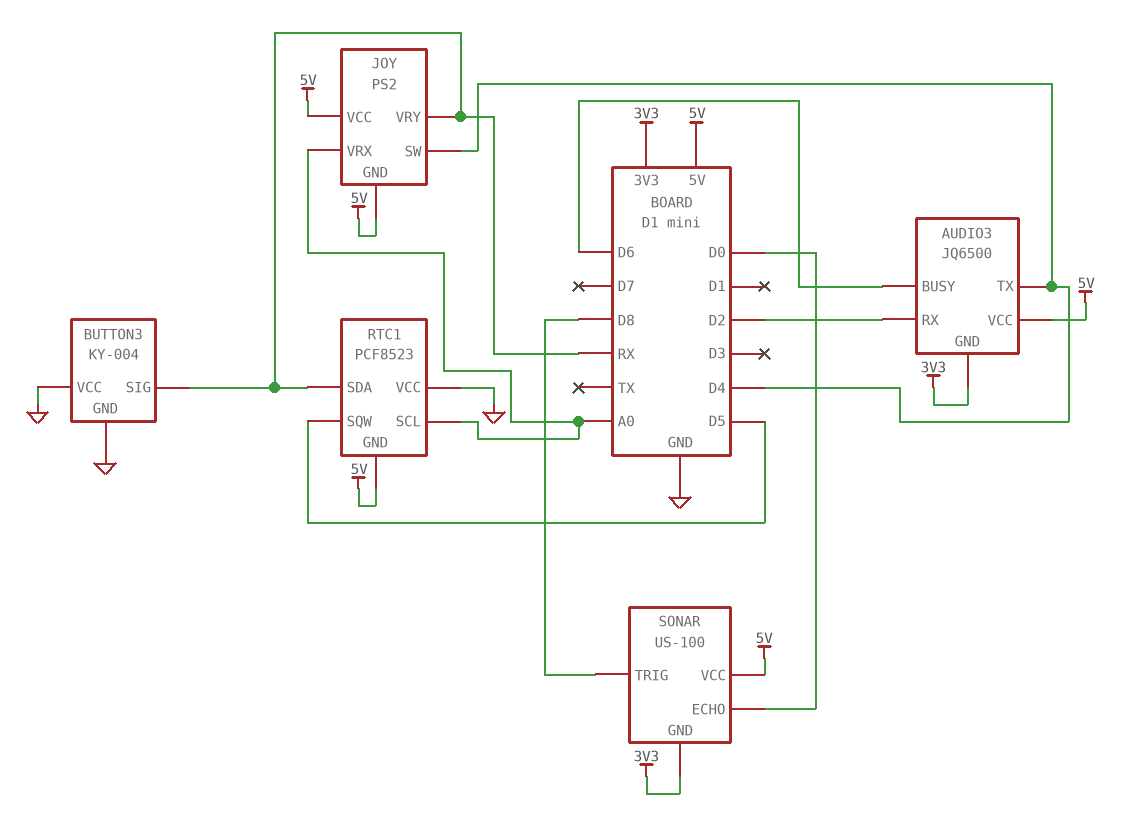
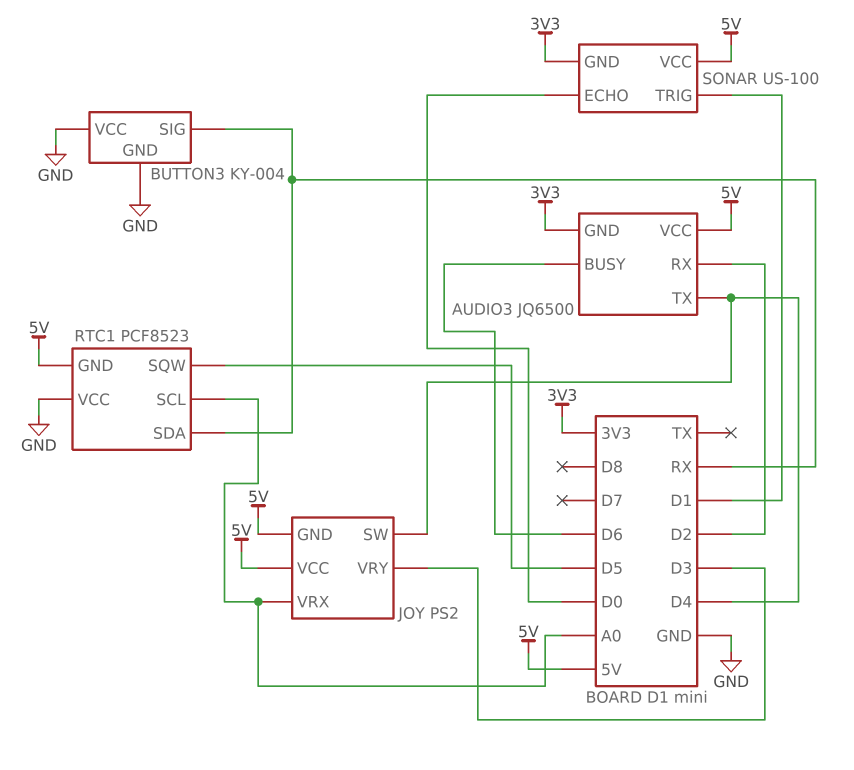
JOY pin VRY: RX -> D3
SONAR pin TRIG: D8 -> D1

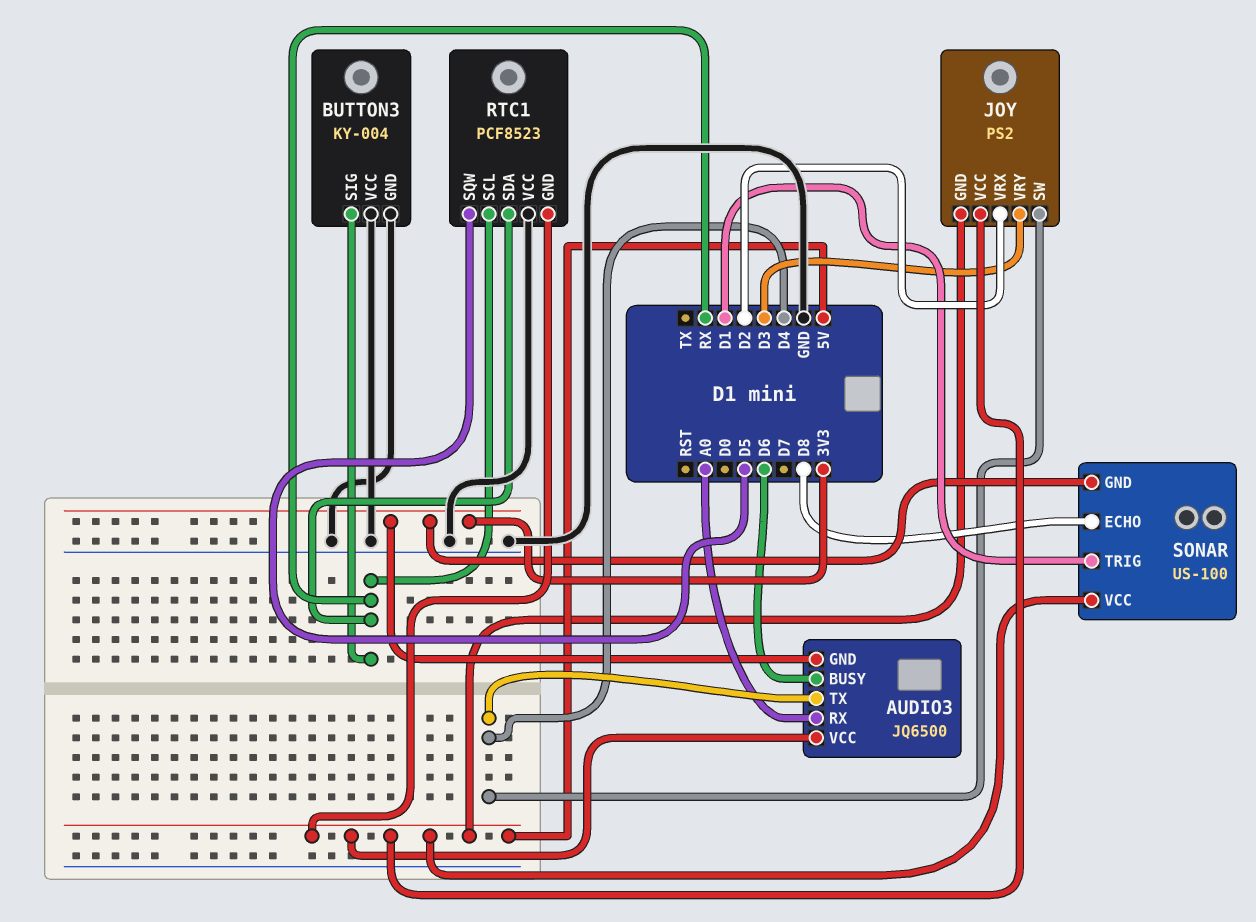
AUDIO3 pin RX: D2 -> A0
JOY pin VRX: A0 -> D2
RTC1 pin SCL: A0 -> RX
SONAR pin ECHO: D0 -> D8

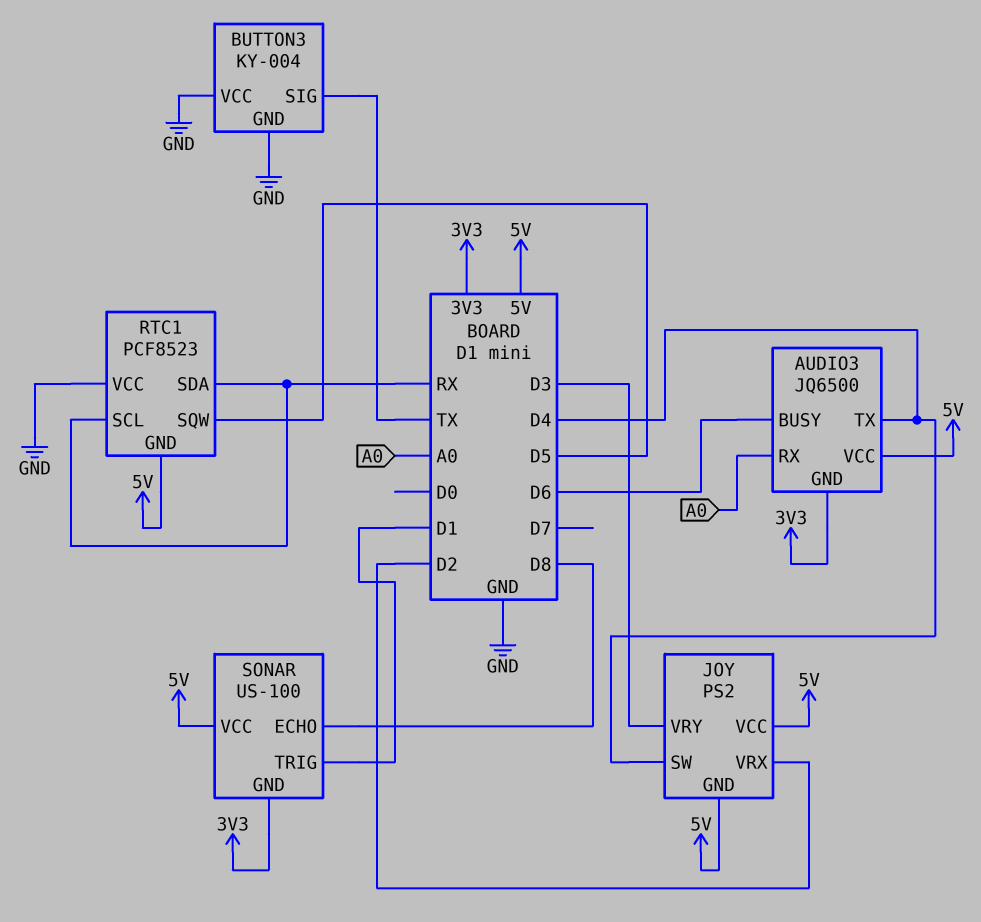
BUTTON3 pin SIG: RX -> TX

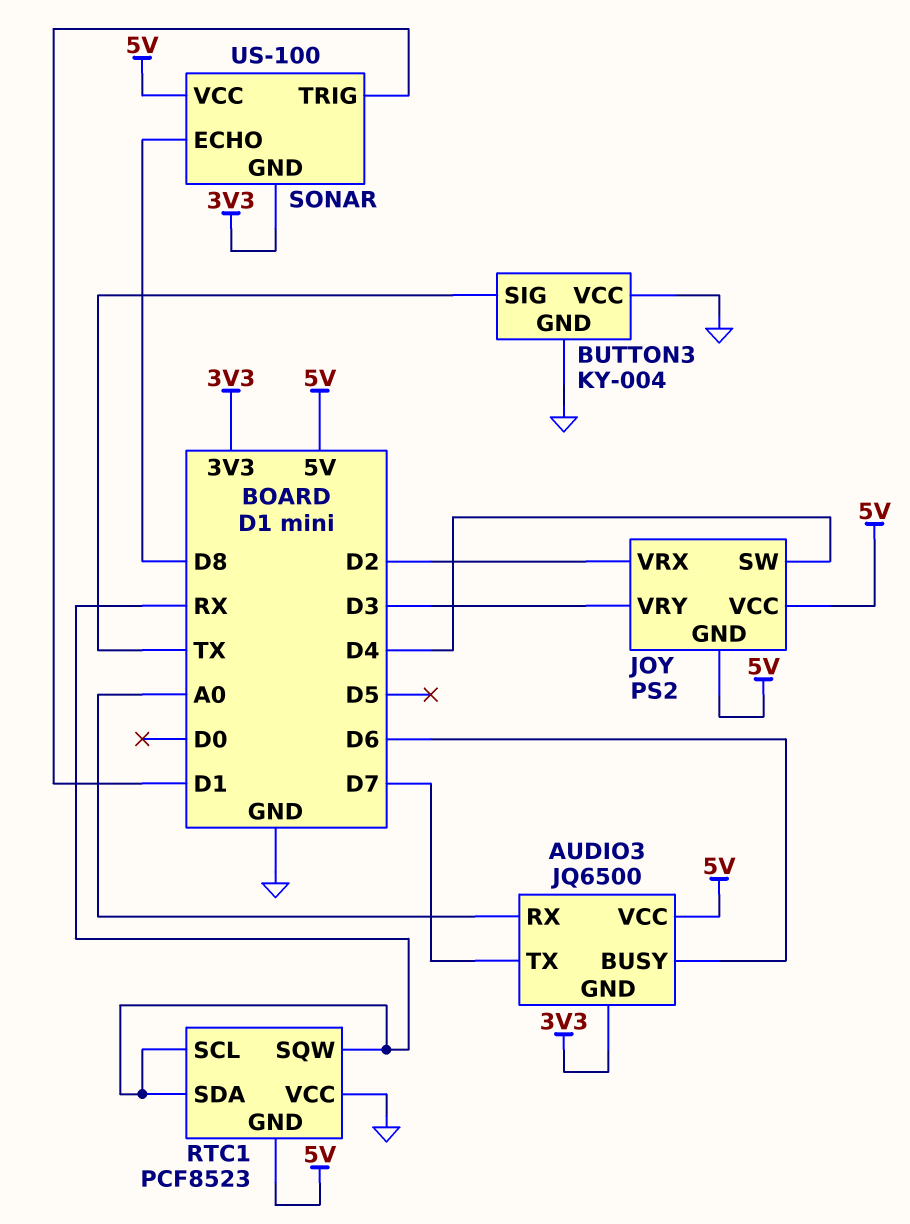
AUDIO3 pin TX: D4 -> D7
RTC1 pin SQW: D5 -> RX

